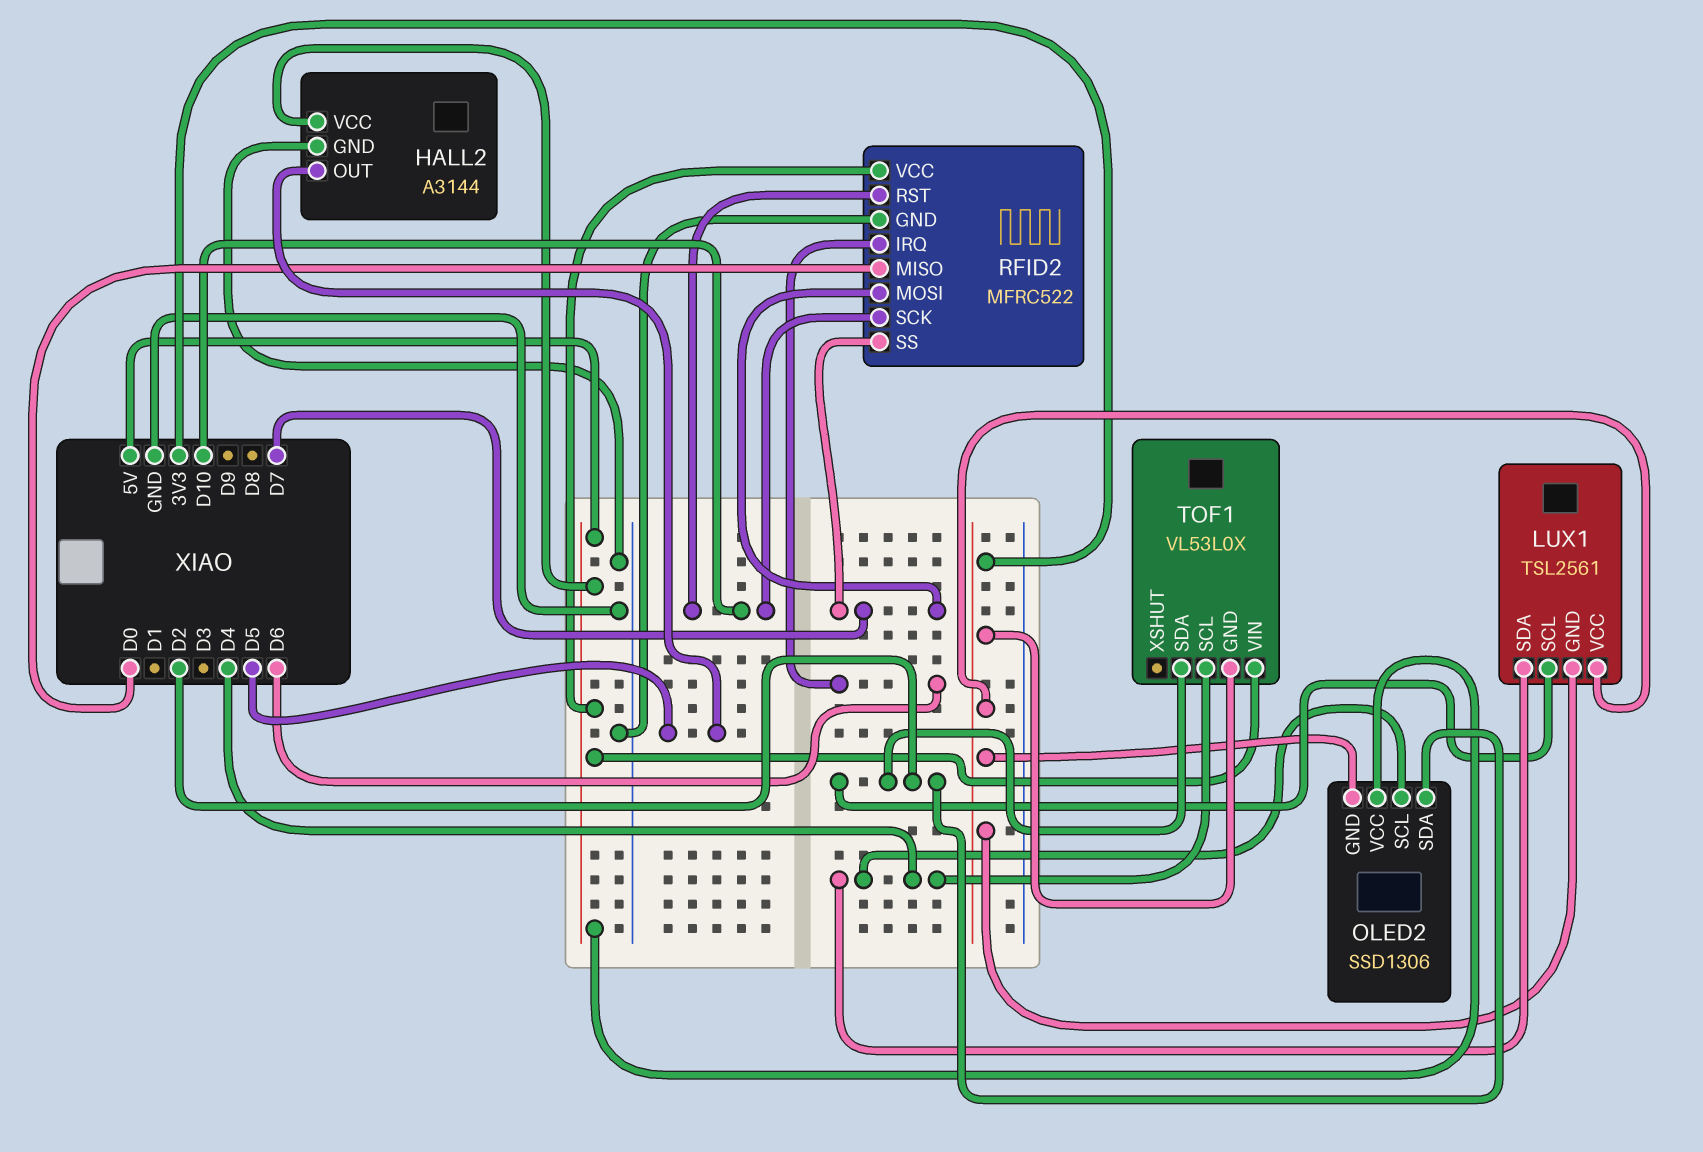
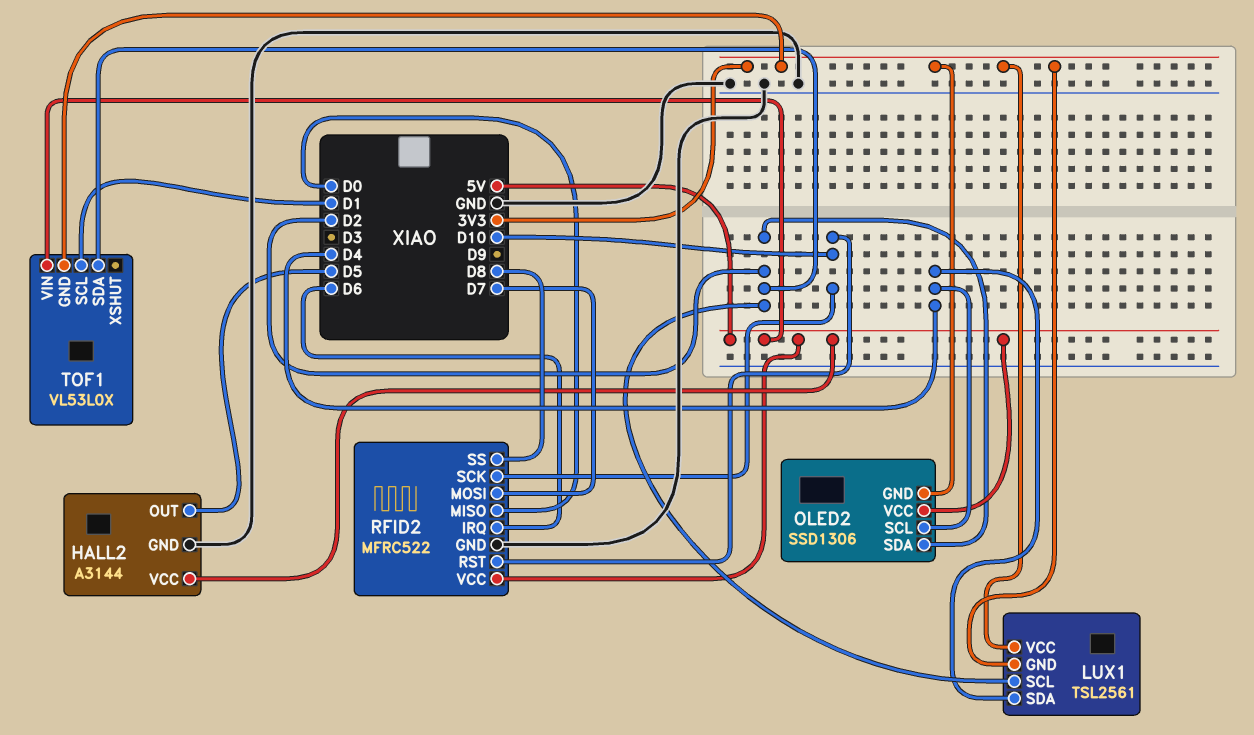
RFID2 pin SS: D7 -> D8
TOF1 pin SCL: D4 -> D1

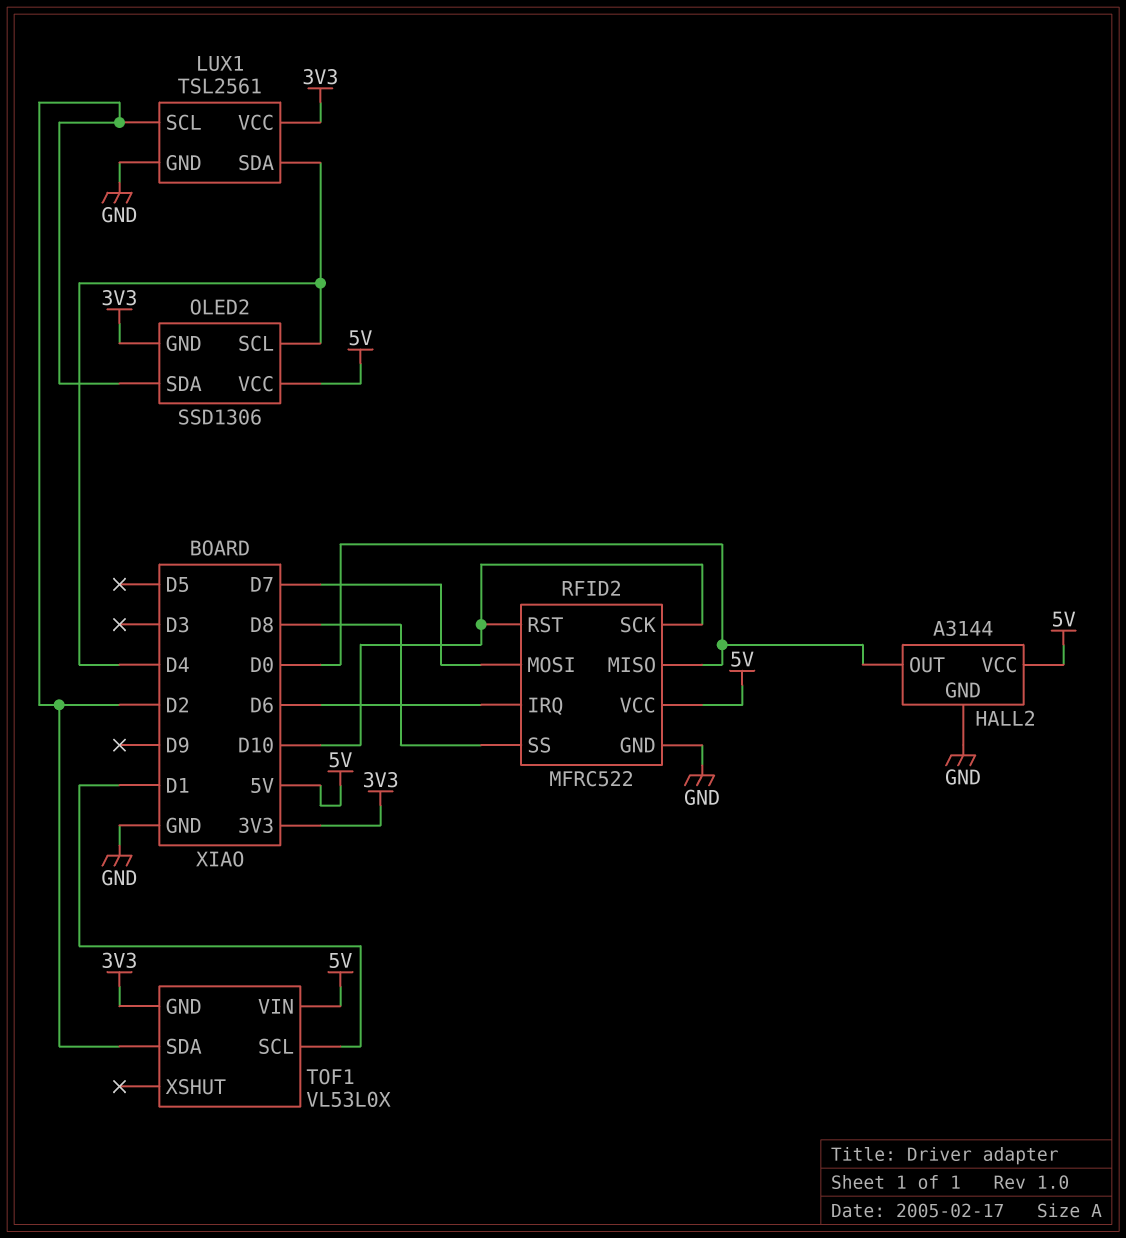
HALL2 pin OUT: D5 -> D0
LUX1 pin GND: 3V3 -> GND

